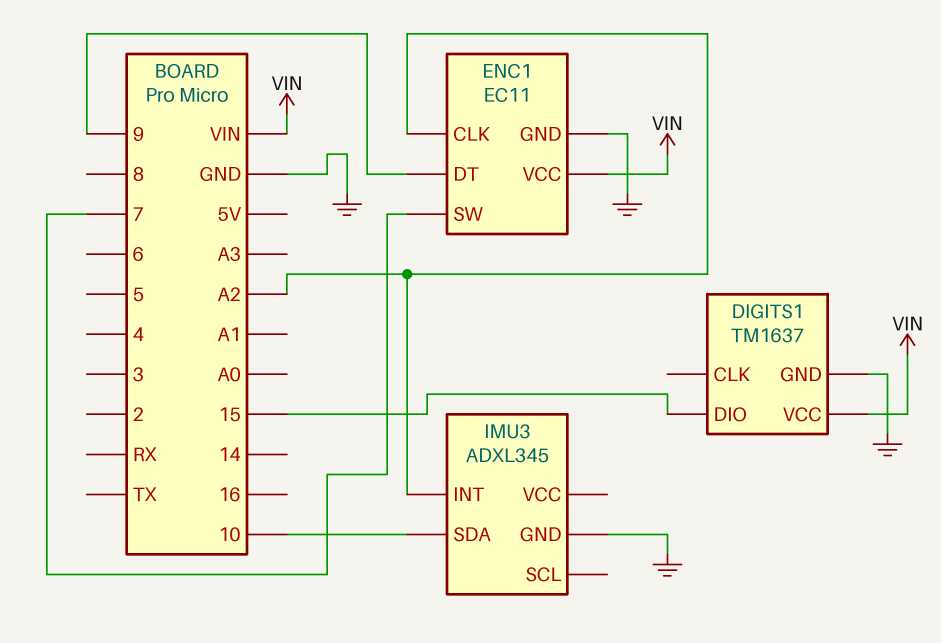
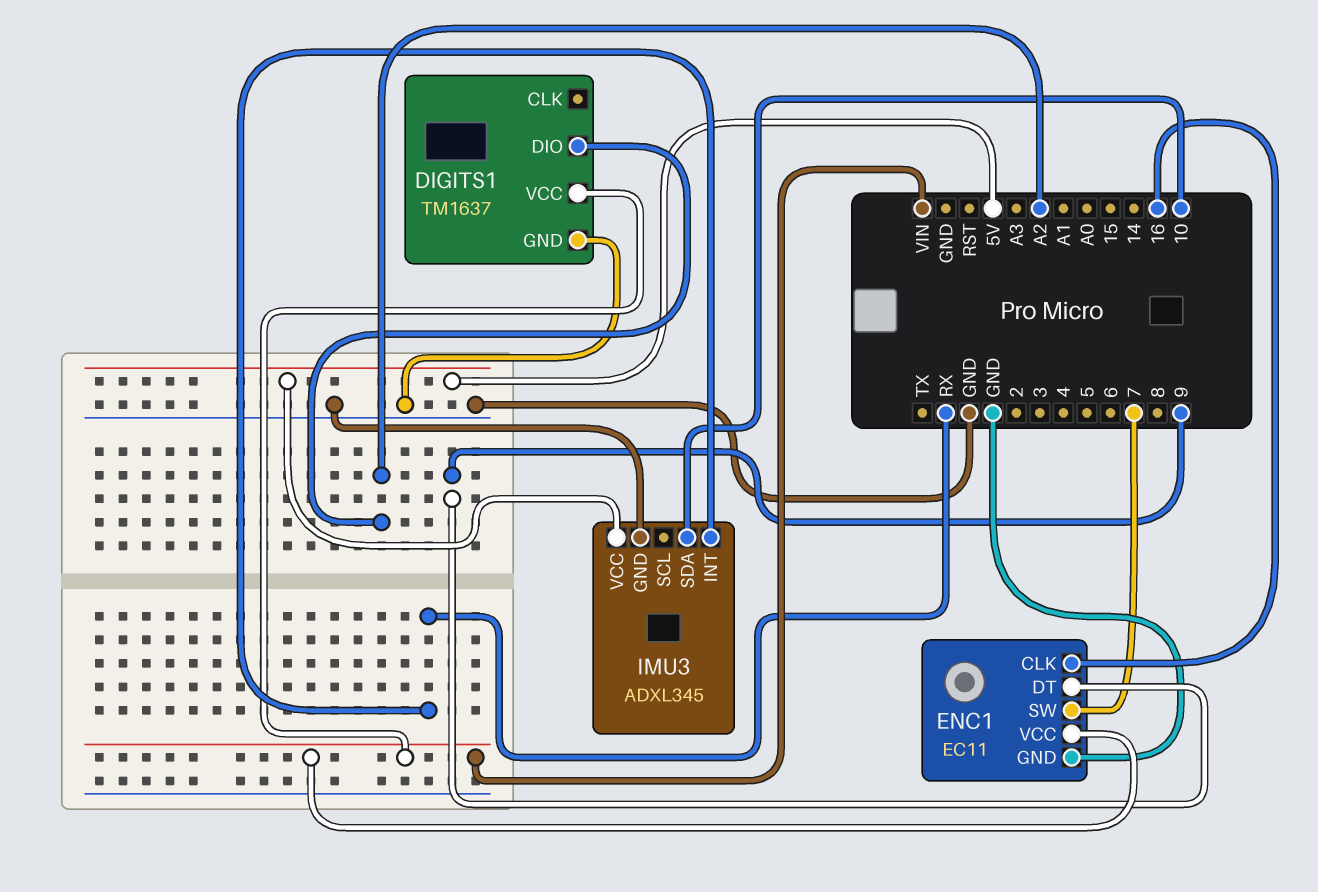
DIGITS1 pin DIO: 15 -> A2
ENC1 pin CLK: A2 -> 16
IMU3 pin INT: A2 -> RX
IMU3 pin VCC: none -> 5V

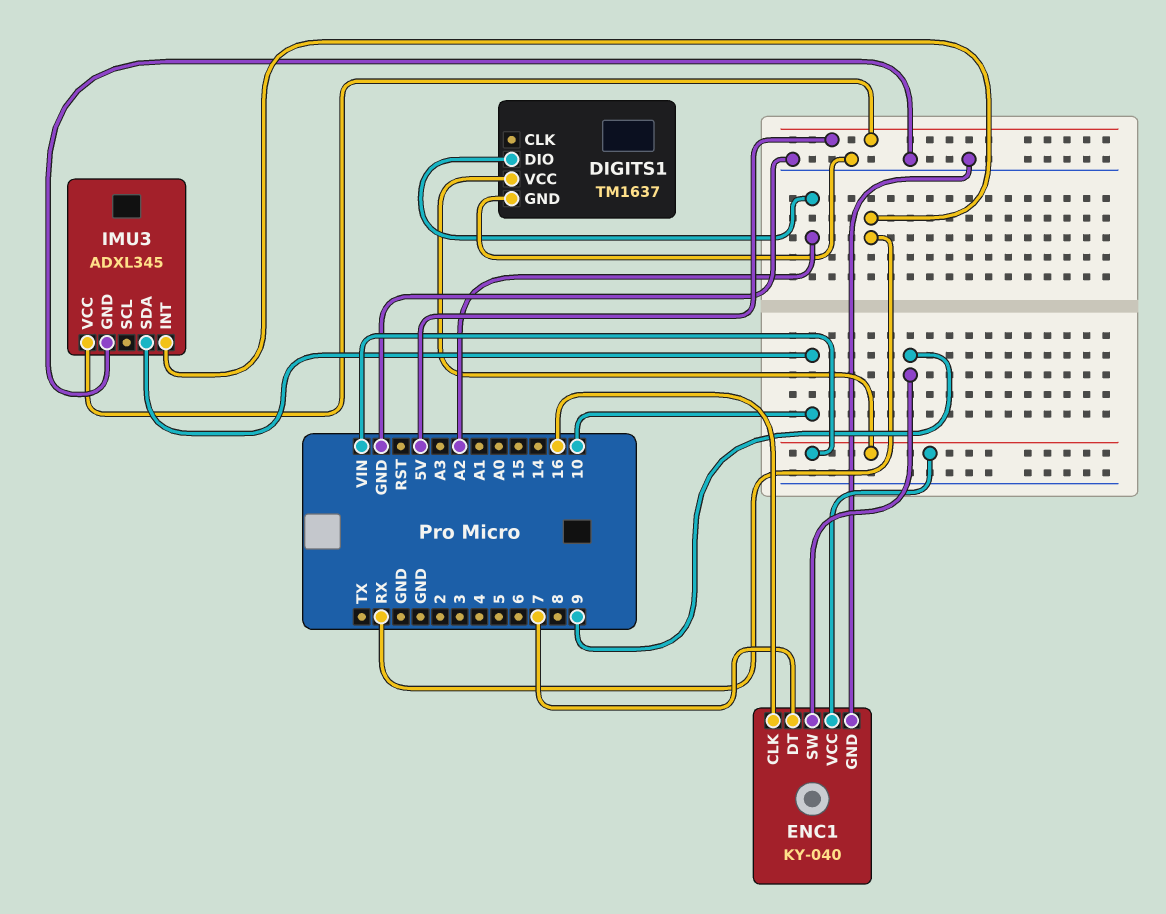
ENC1: EC11 -> KY-040
ENC1 pin DT: 9 -> 7
ENC1 pin SW: 7 -> 9

